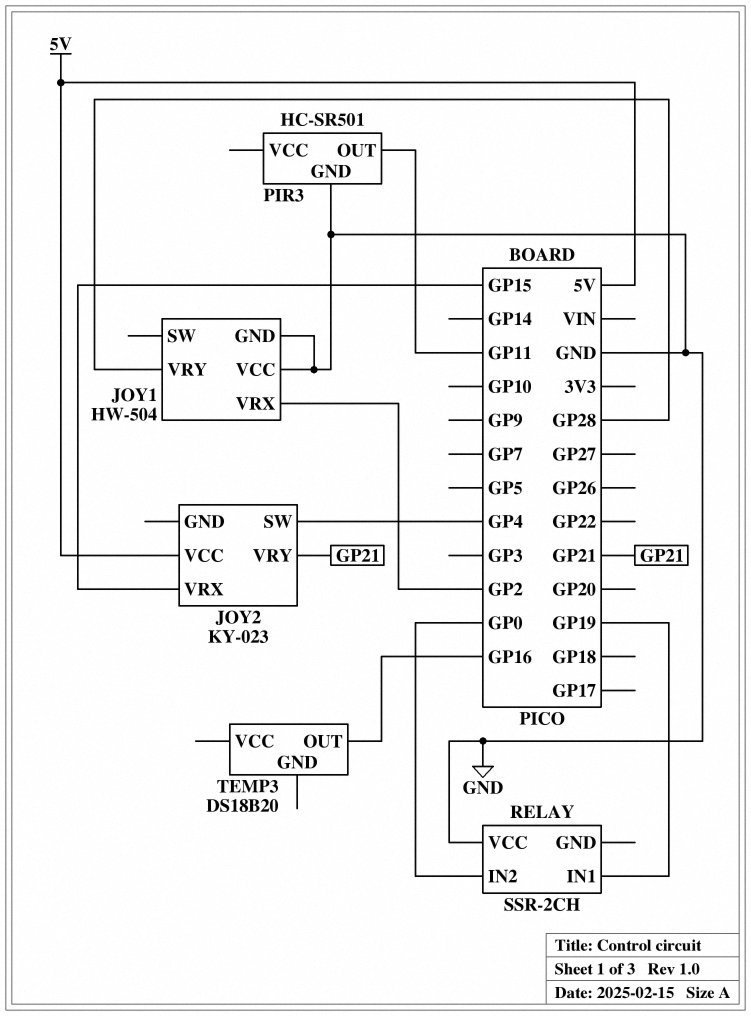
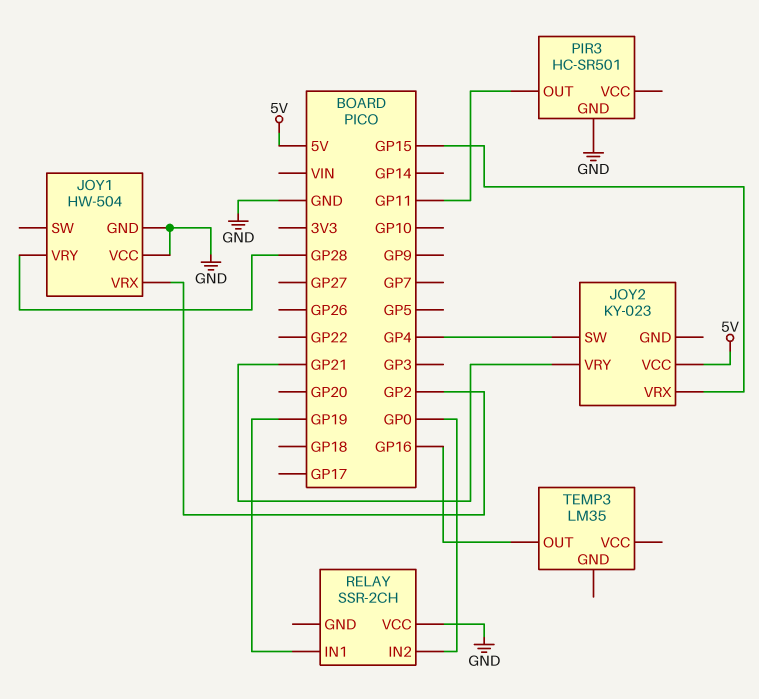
TEMP3: DS18B20 -> LM35

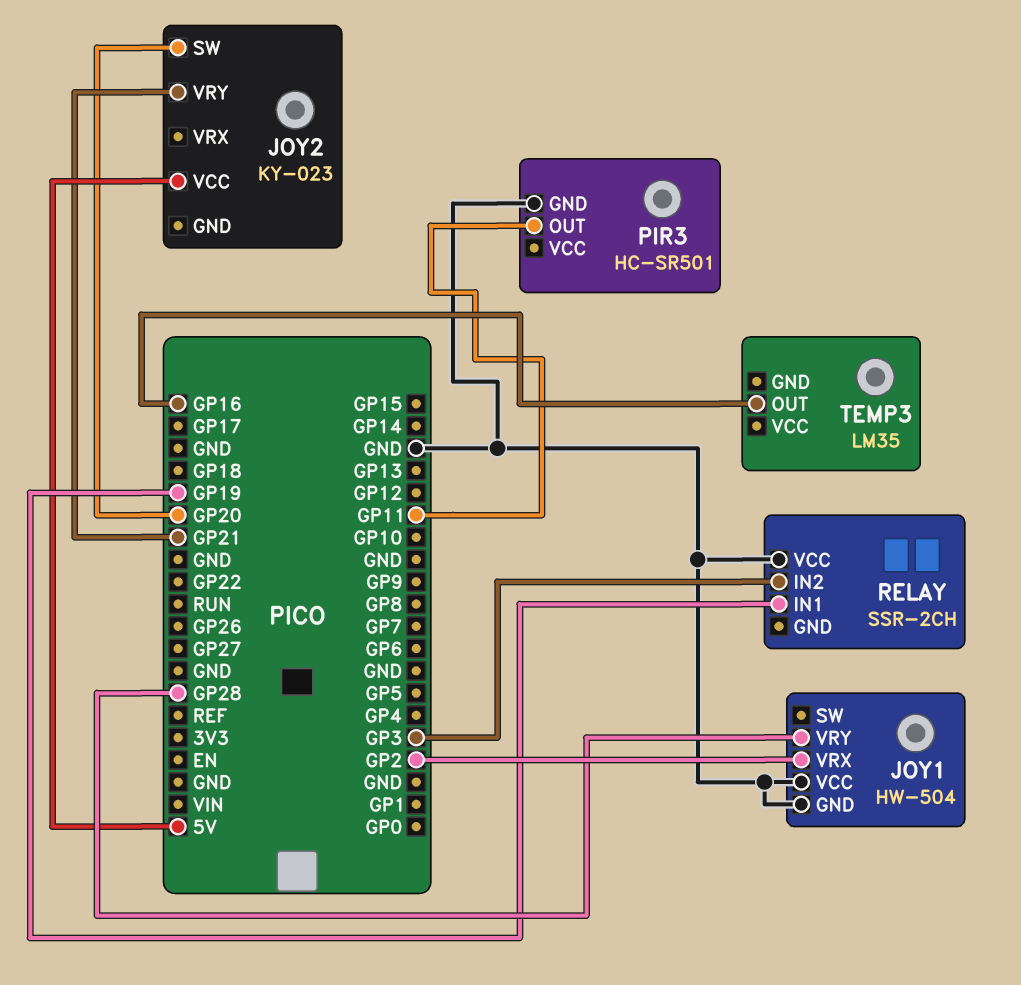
JOY2 pin SW: GP4 -> GP20
JOY2 pin VRX: GP15 -> none
RELAY pin IN2: GP0 -> GP3

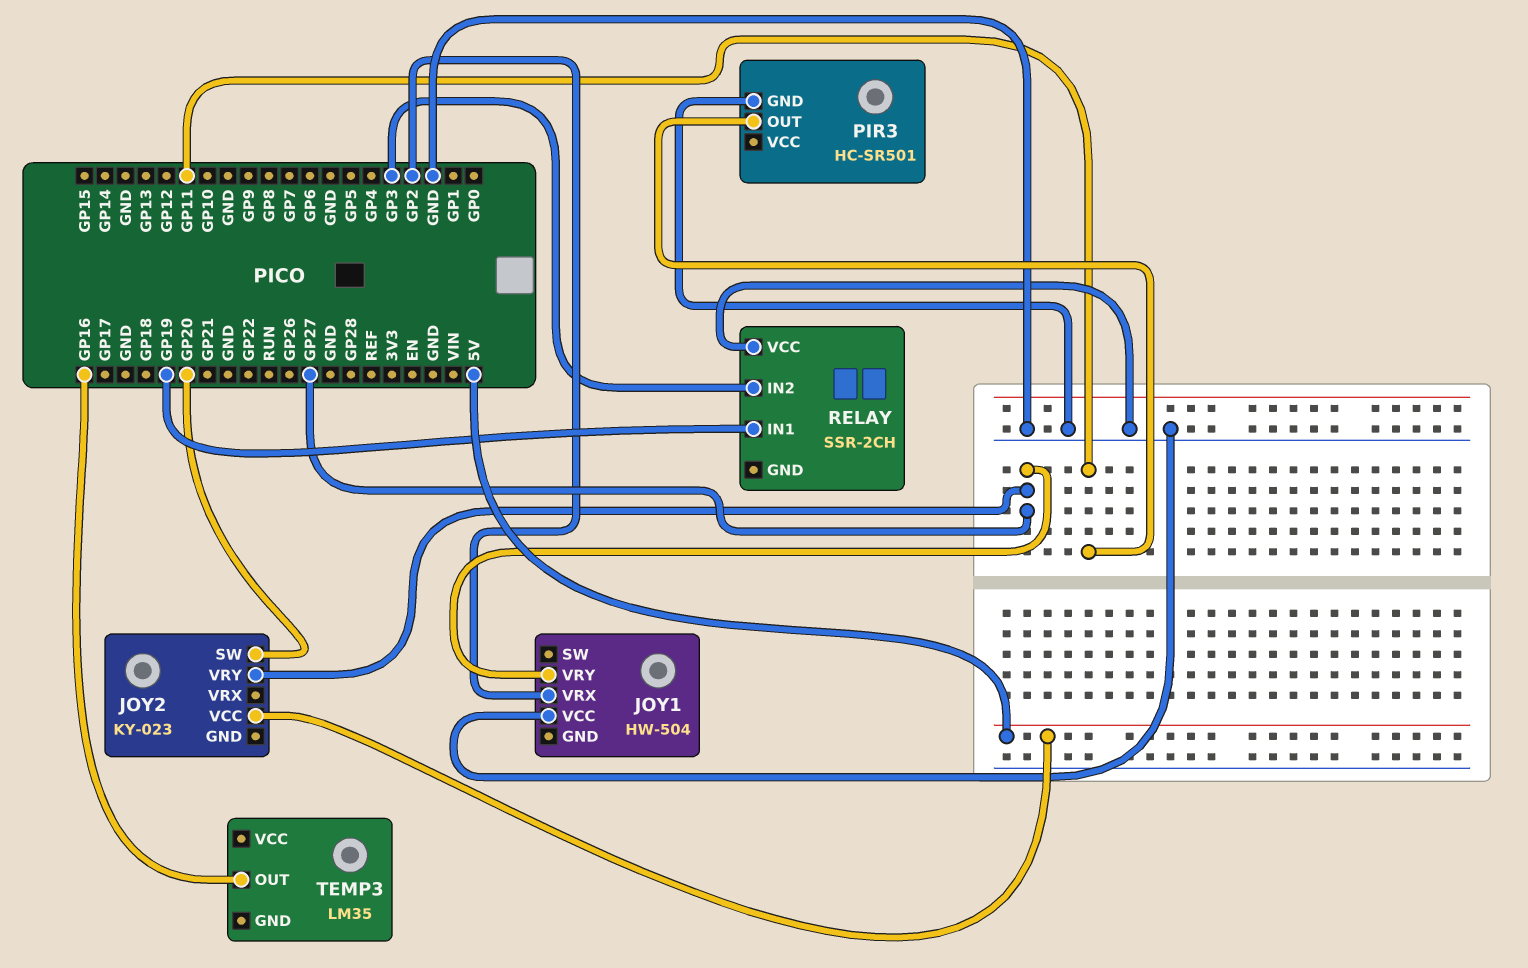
JOY1 pin GND: GND -> none
JOY1 pin VRY: GP28 -> GP27
JOY2 pin VRY: GP21 -> GP27

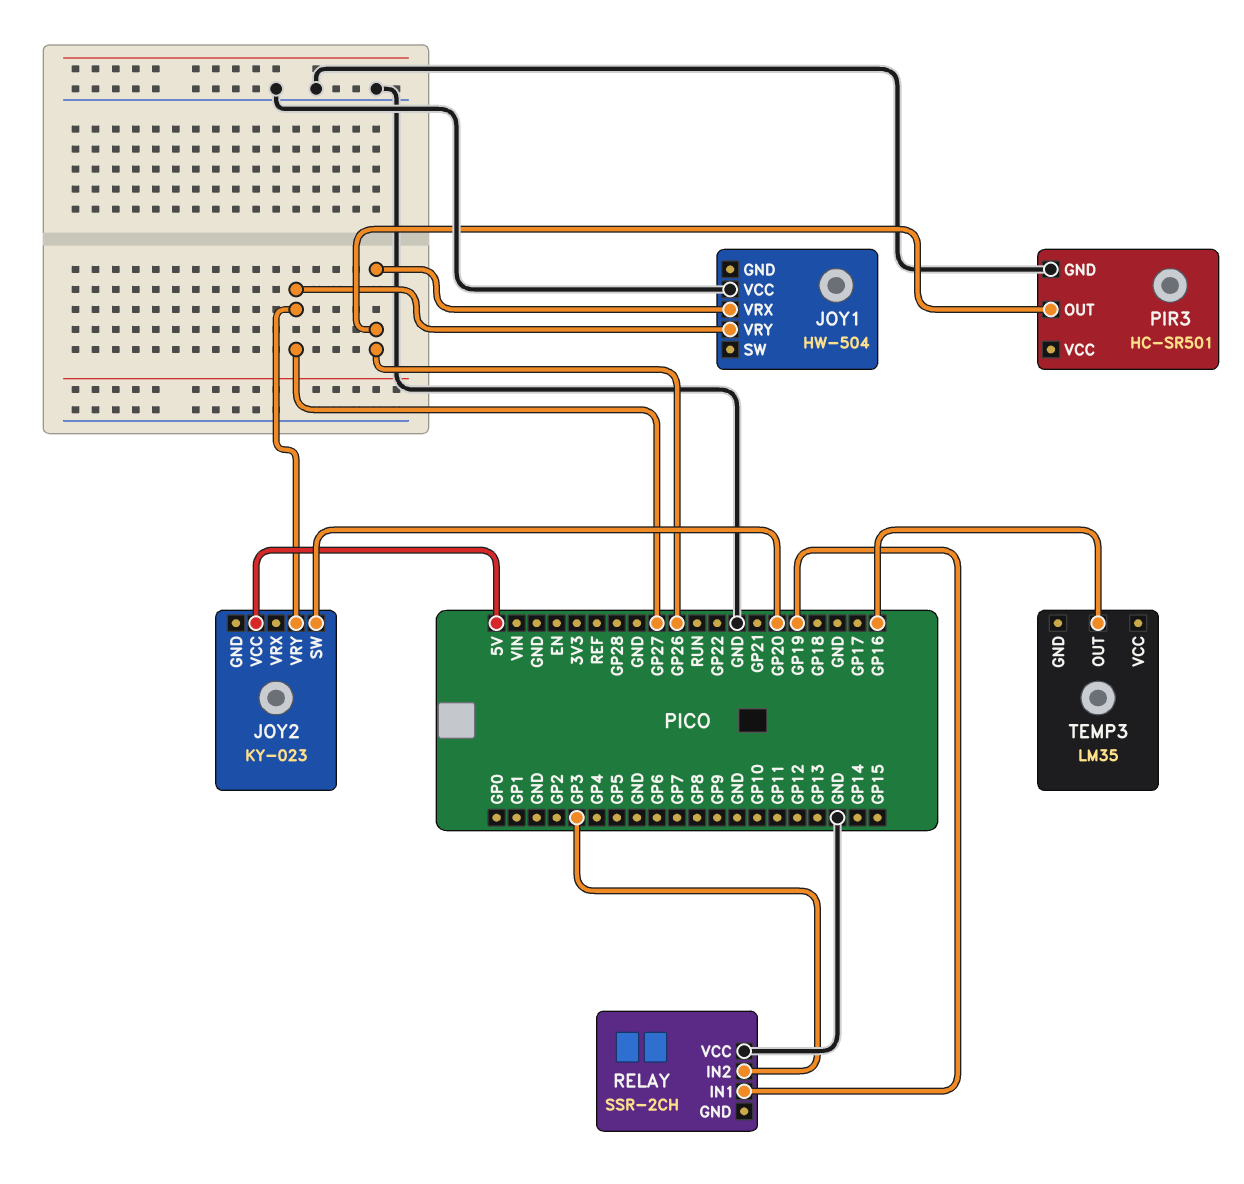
JOY1 pin VRX: GP2 -> GP26
PIR3 pin OUT: GP11 -> GP26

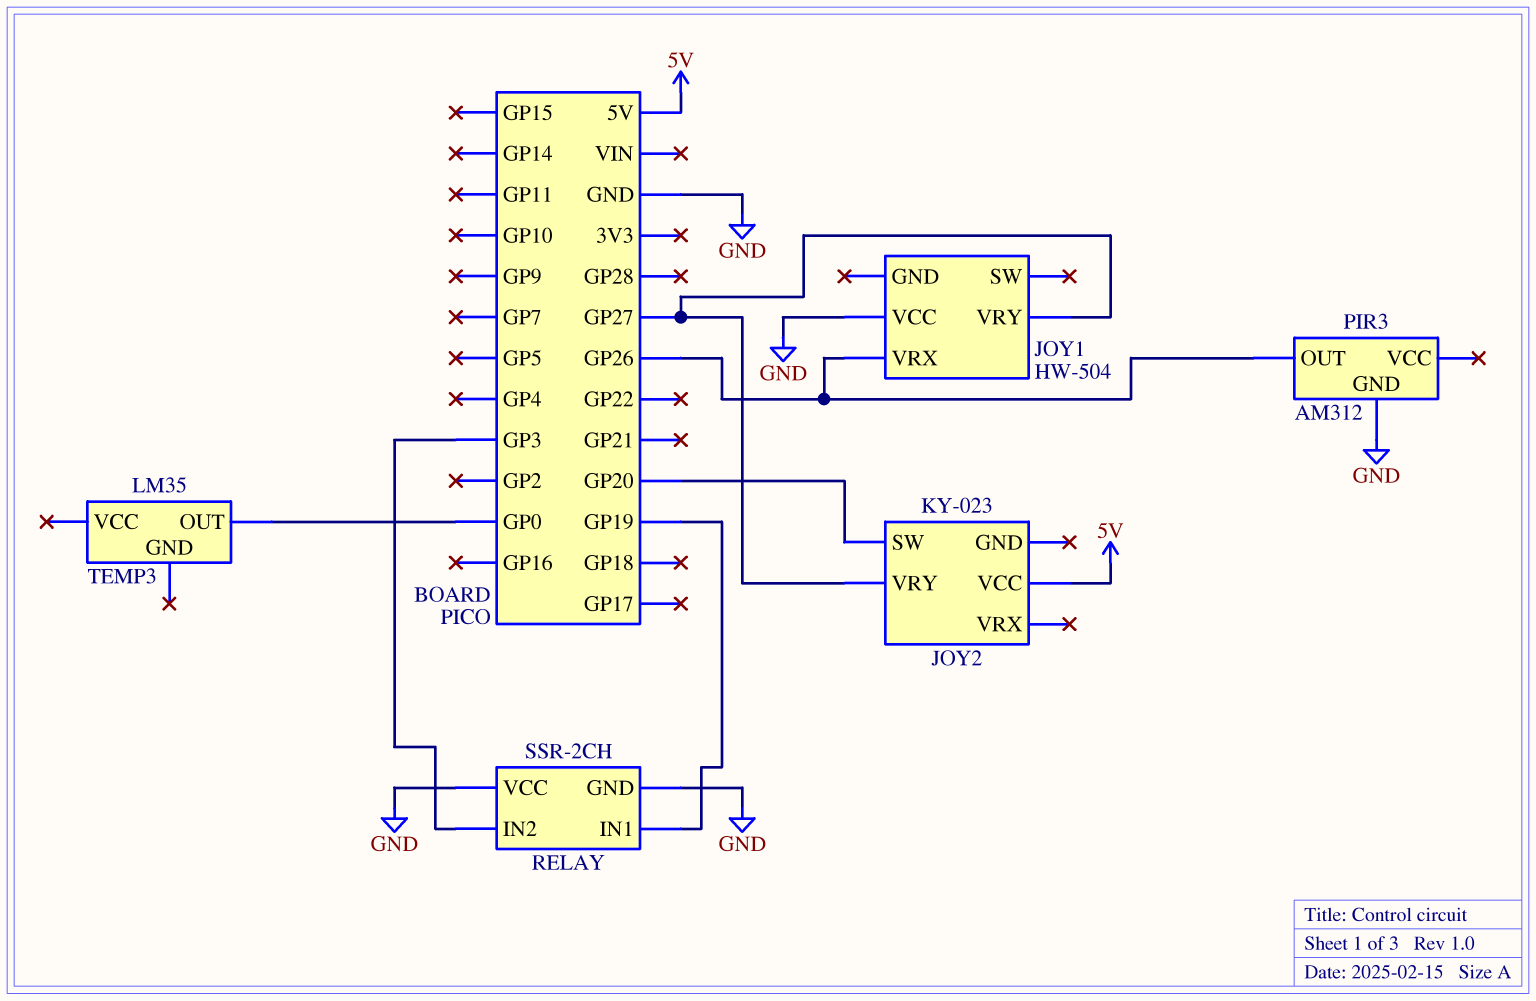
PIR3: HC-SR501 -> AM312
RELAY pin GND: none -> GND
TEMP3 pin OUT: GP16 -> GP0

